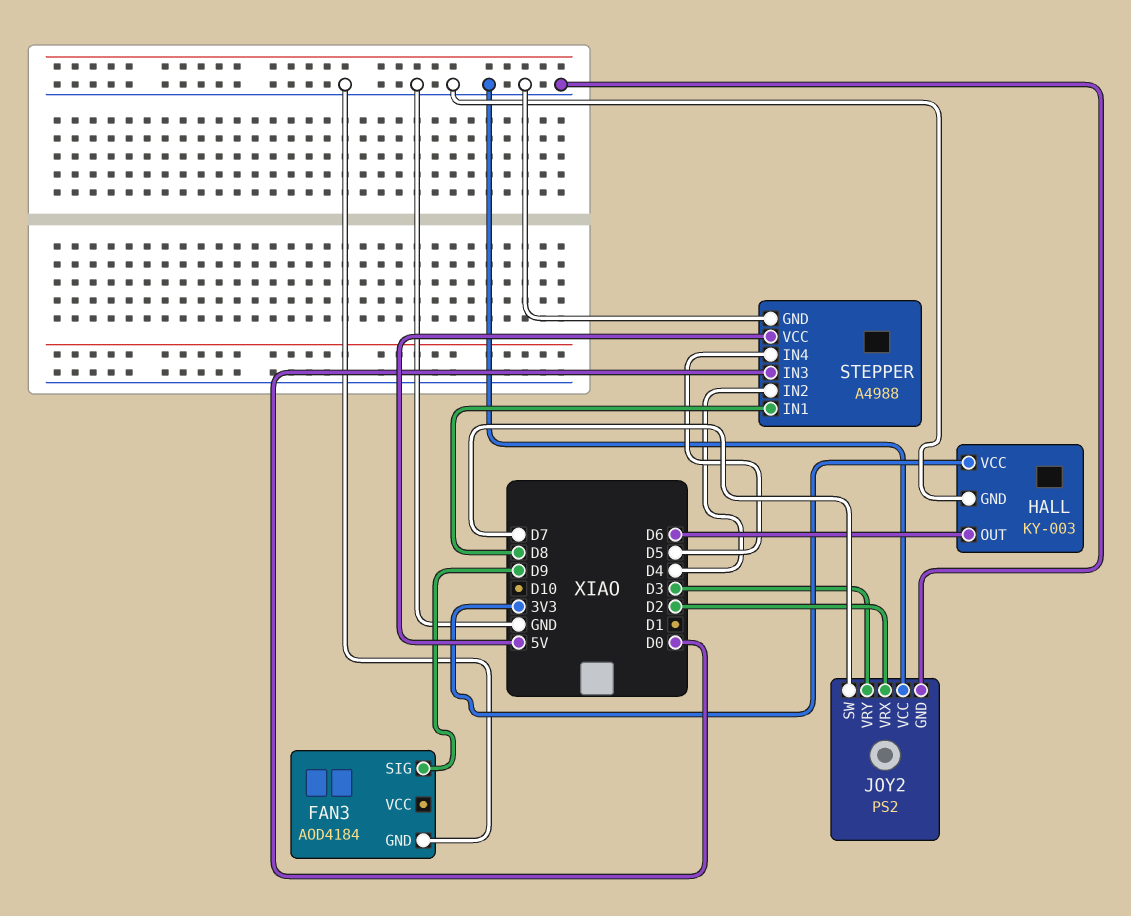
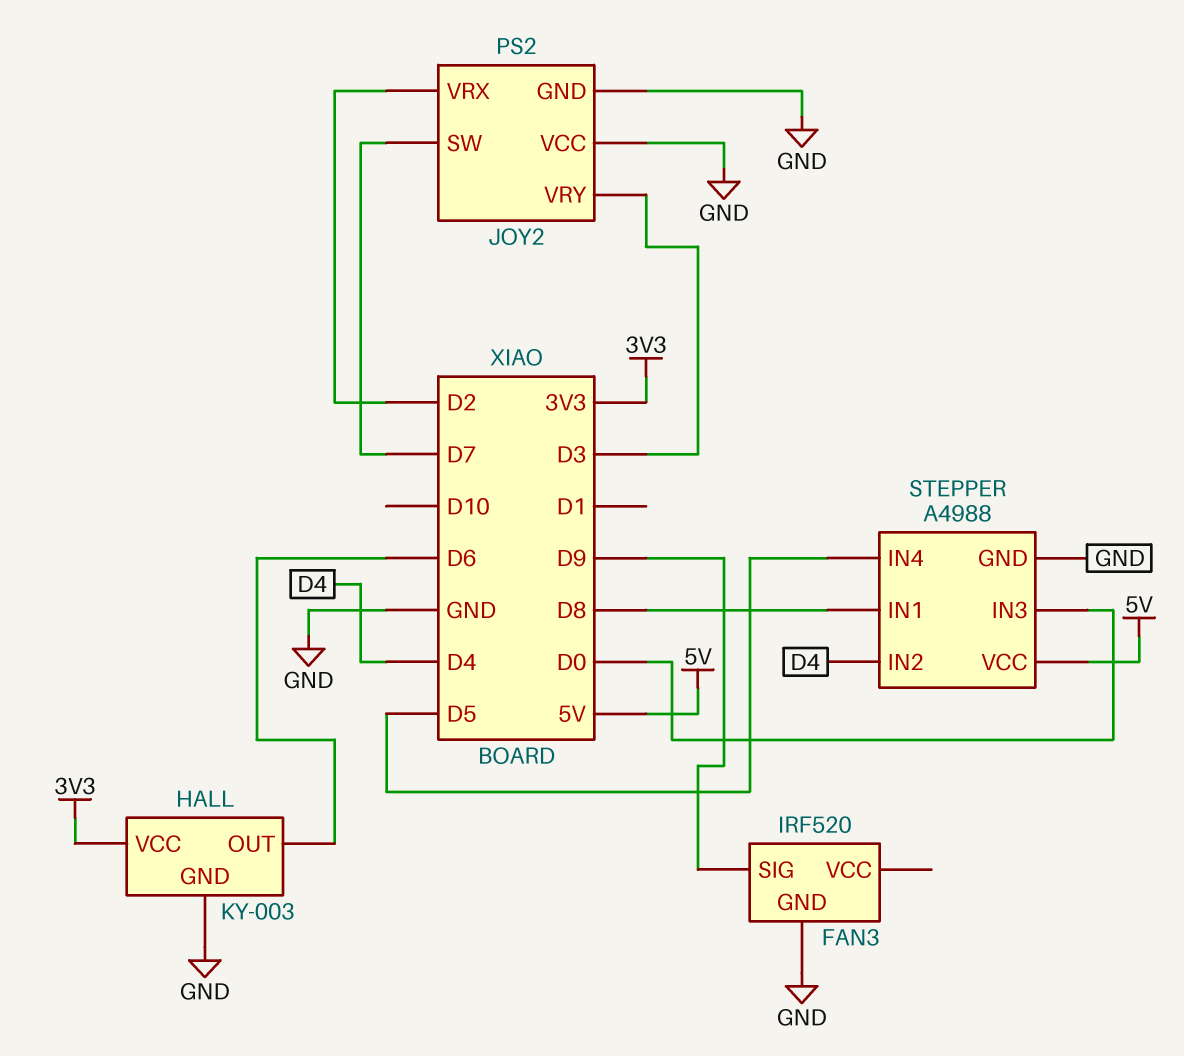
FAN3: AOD4184 -> IRF520

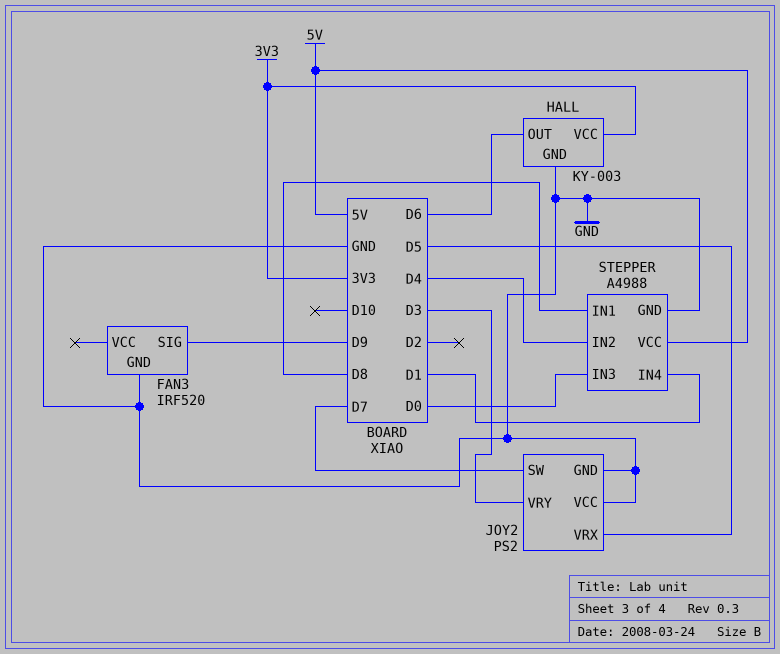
JOY2 pin VRX: D2 -> D5
STEPPER pin IN4: D5 -> D1

